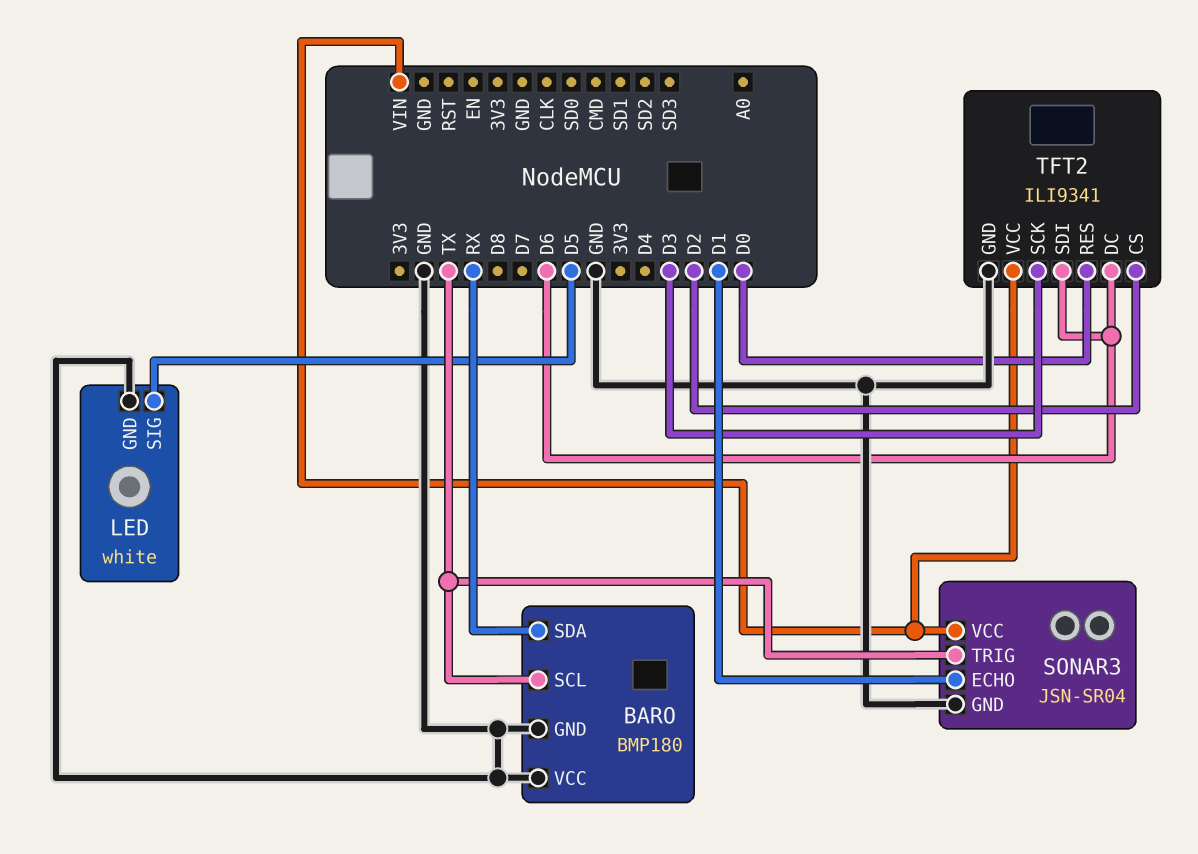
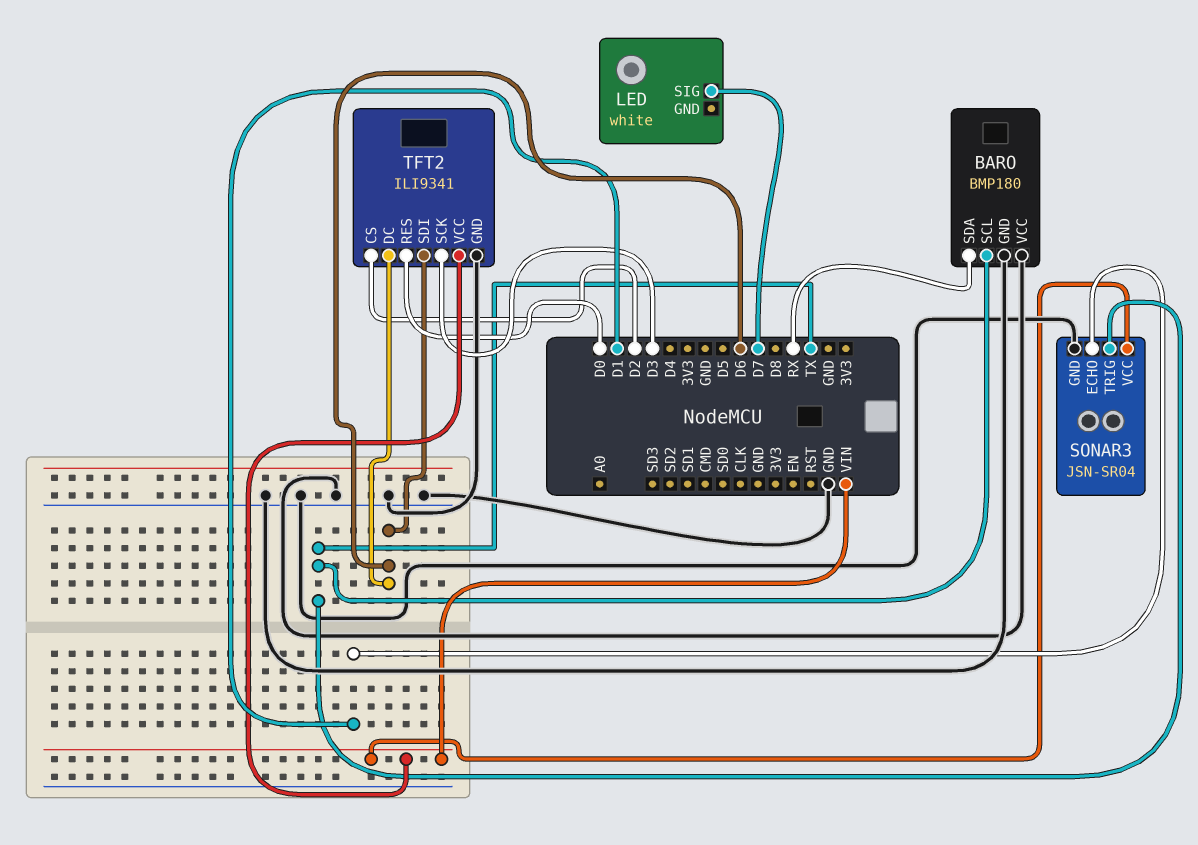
LED pin GND: GND -> none
LED pin SIG: D5 -> D7

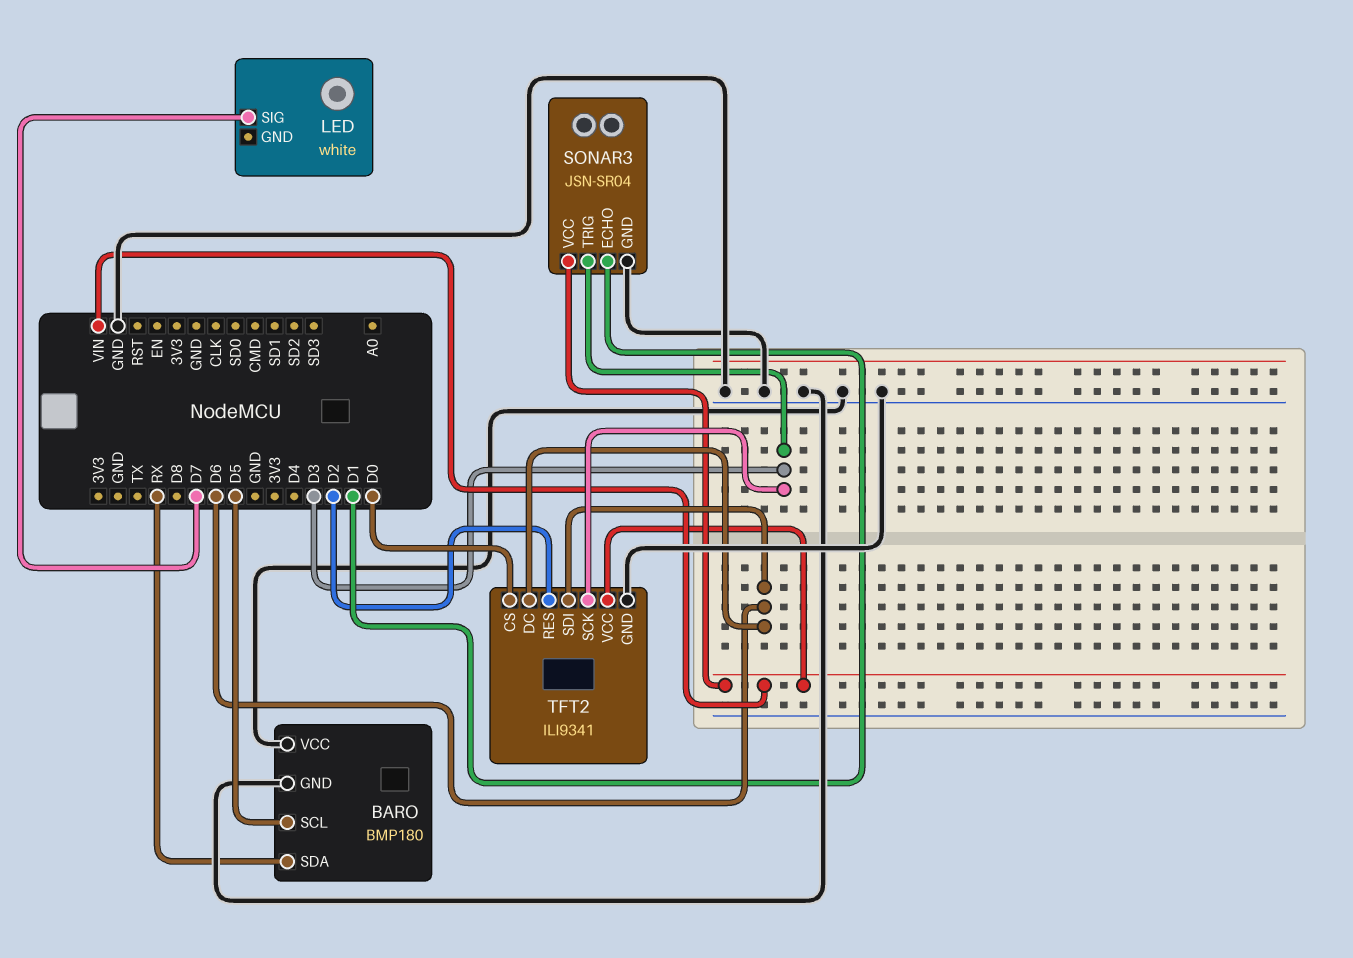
BARO pin SCL: TX -> D5
SONAR3 pin TRIG: TX -> D3
TFT2 pin CS: D2 -> D0
TFT2 pin RES: D0 -> D2

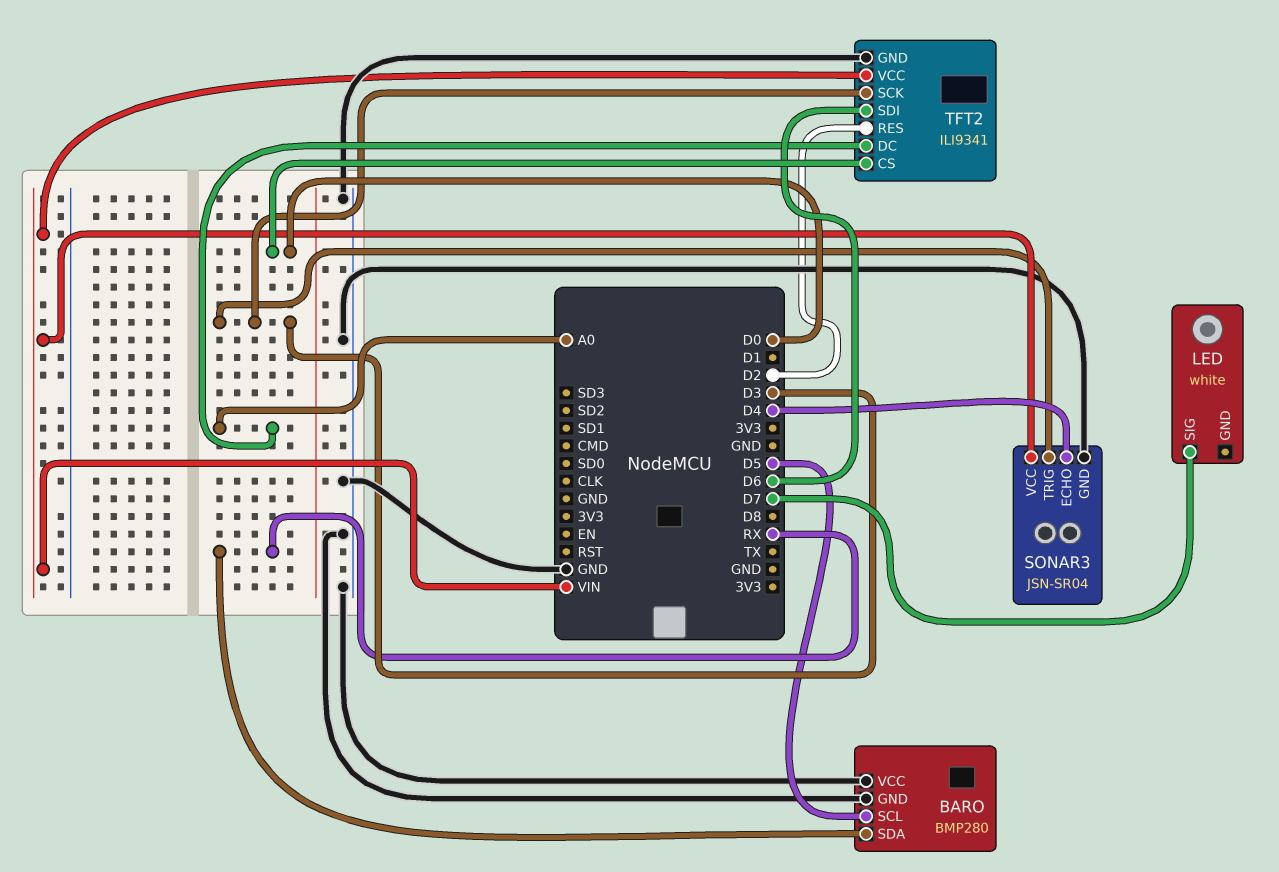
BARO: BMP180 -> BMP280
SONAR3 pin ECHO: D1 -> D4
TFT2 pin DC: D6 -> A0

